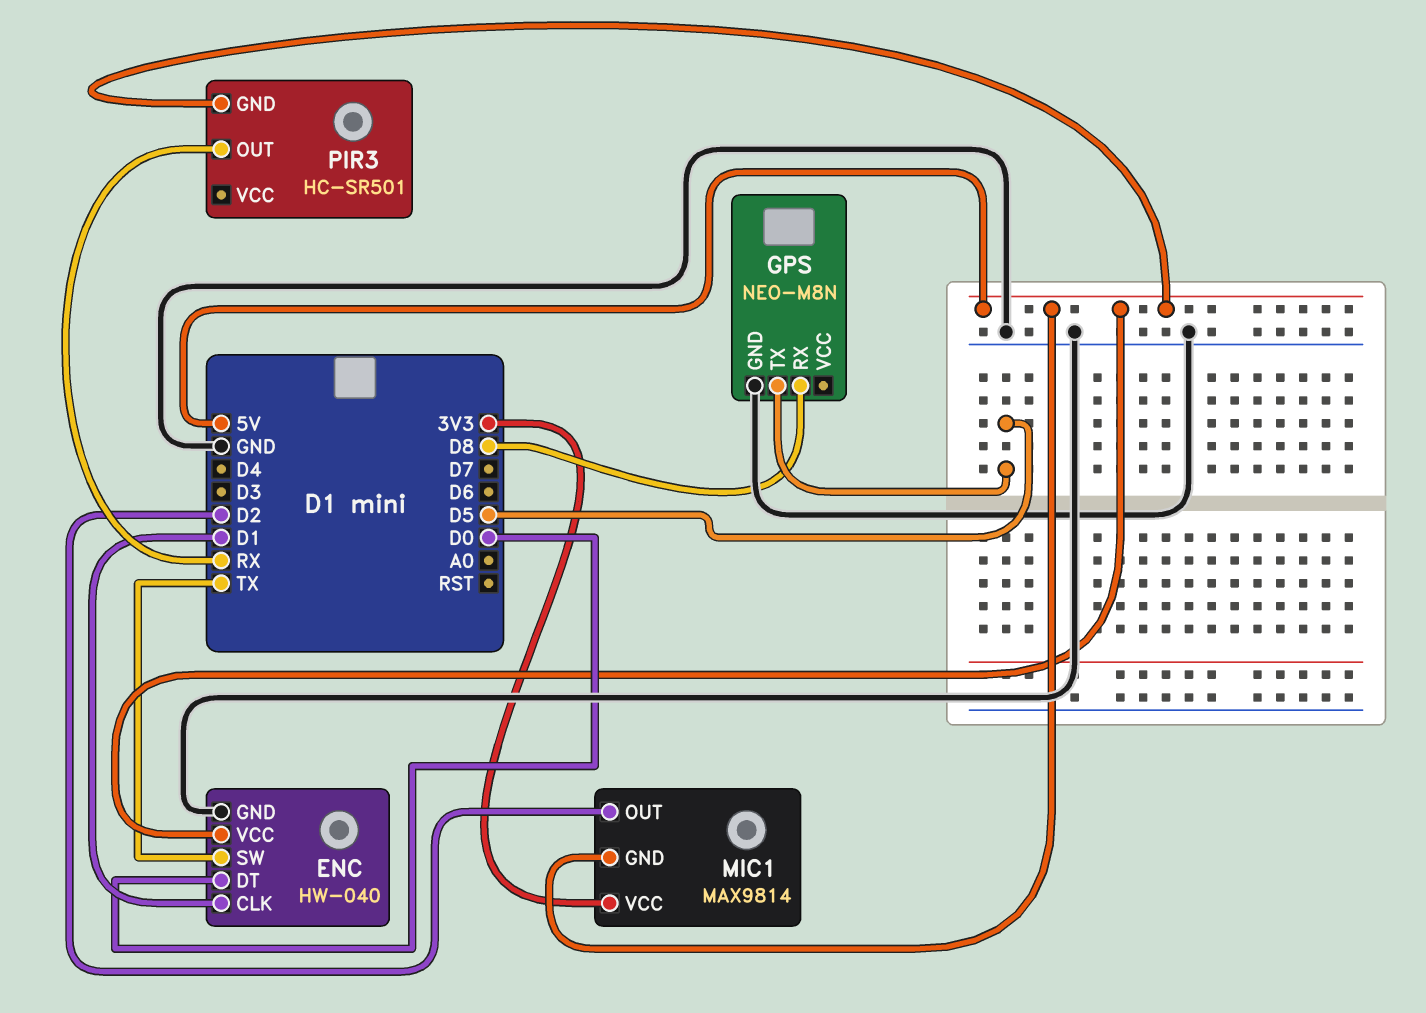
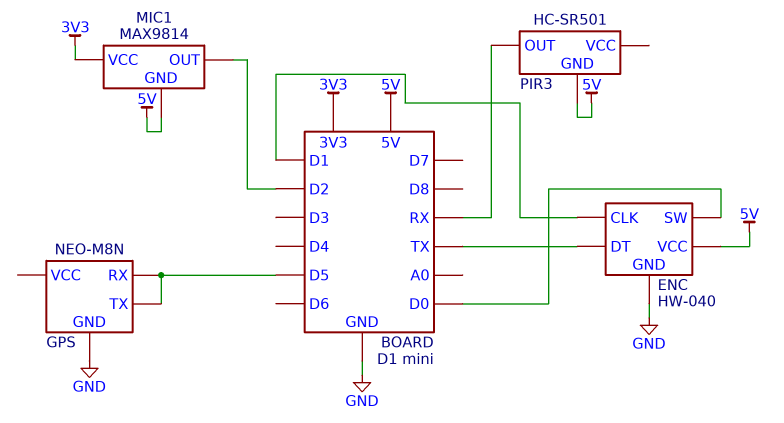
ENC pin DT: D0 -> TX
ENC pin SW: TX -> D0
GPS pin RX: D8 -> D5

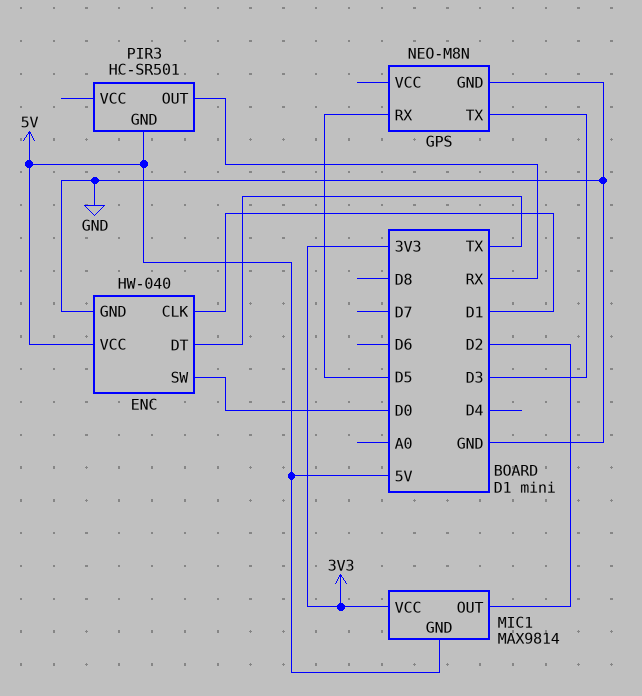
GPS pin TX: D5 -> D3

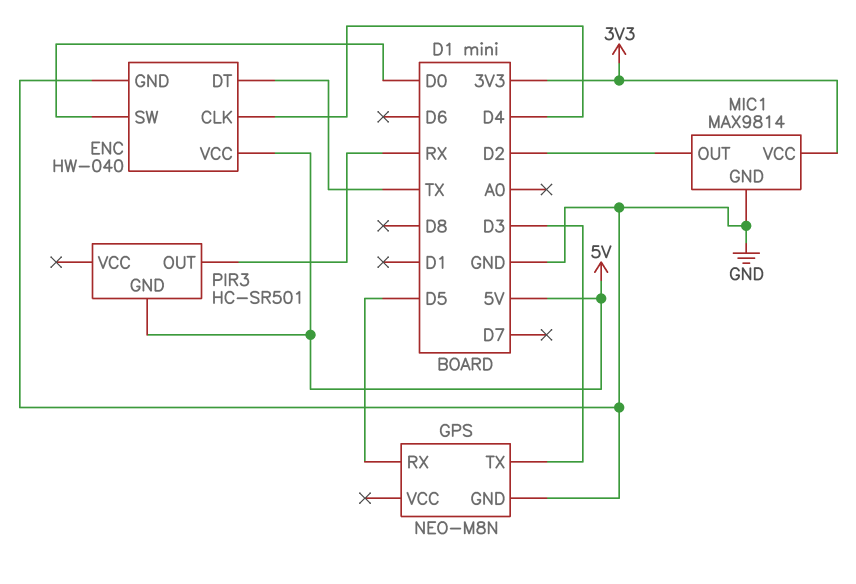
ENC pin CLK: D1 -> D4
MIC1 pin GND: 5V -> GND

